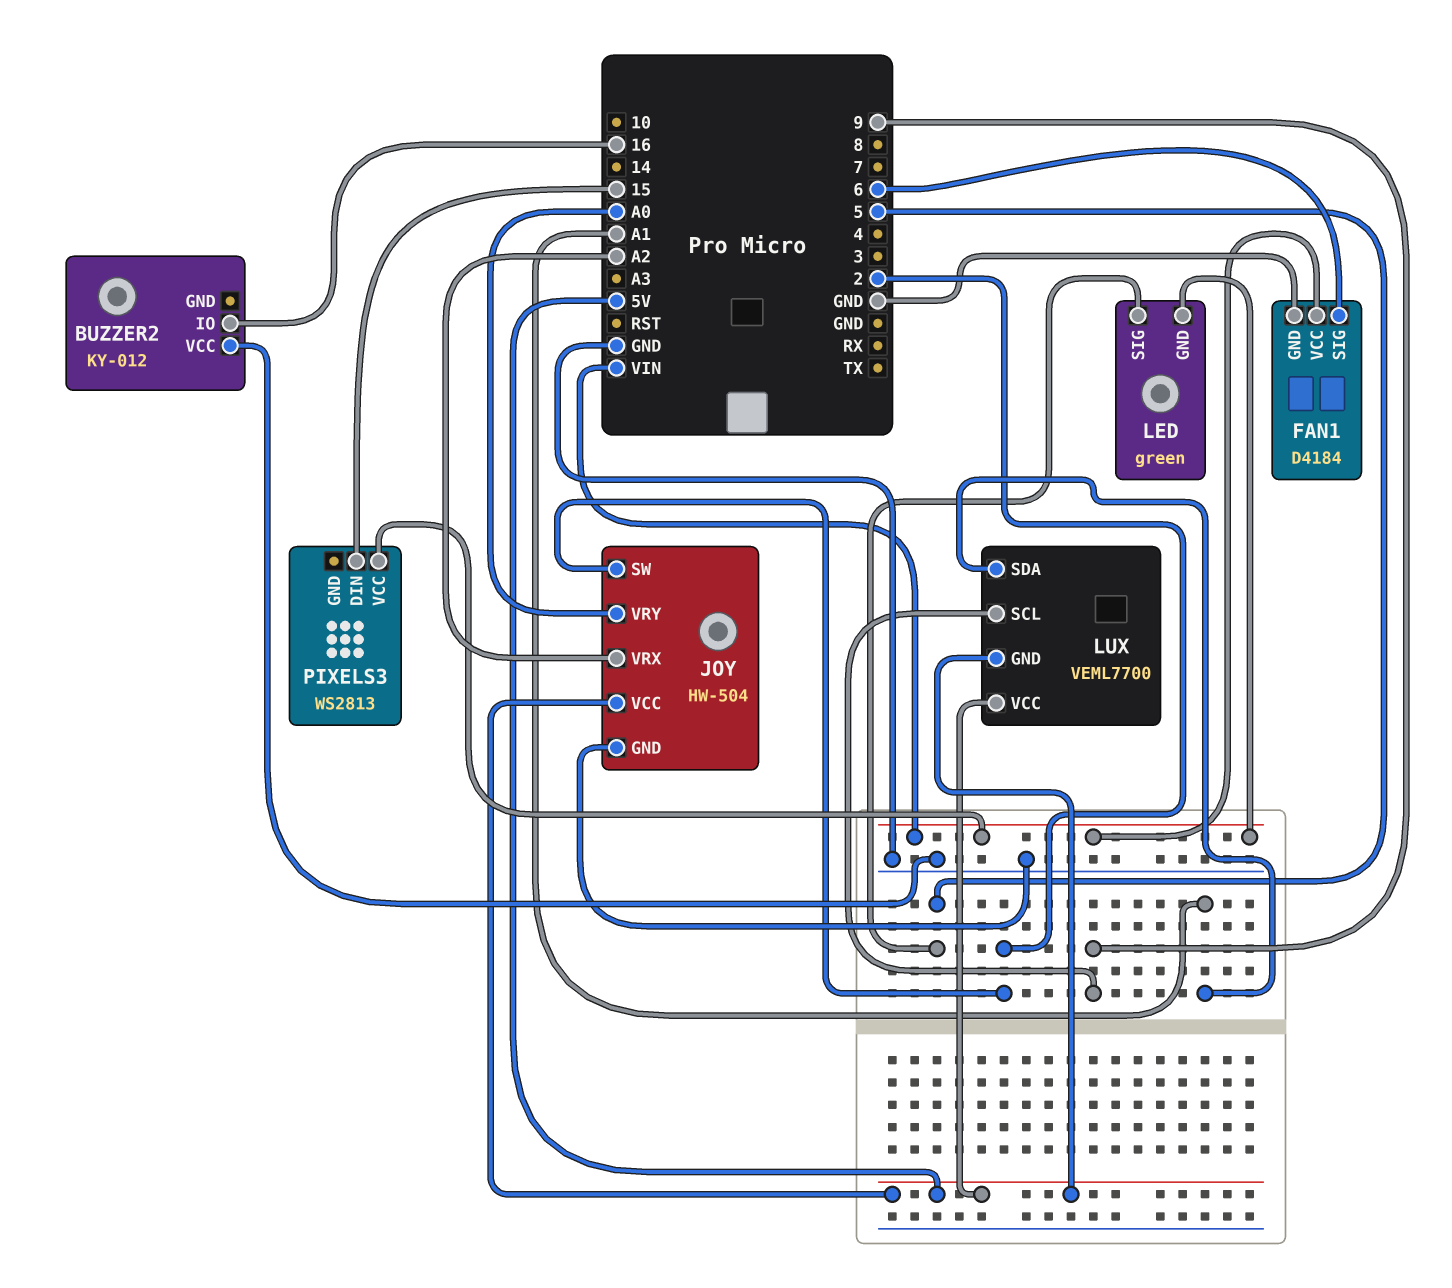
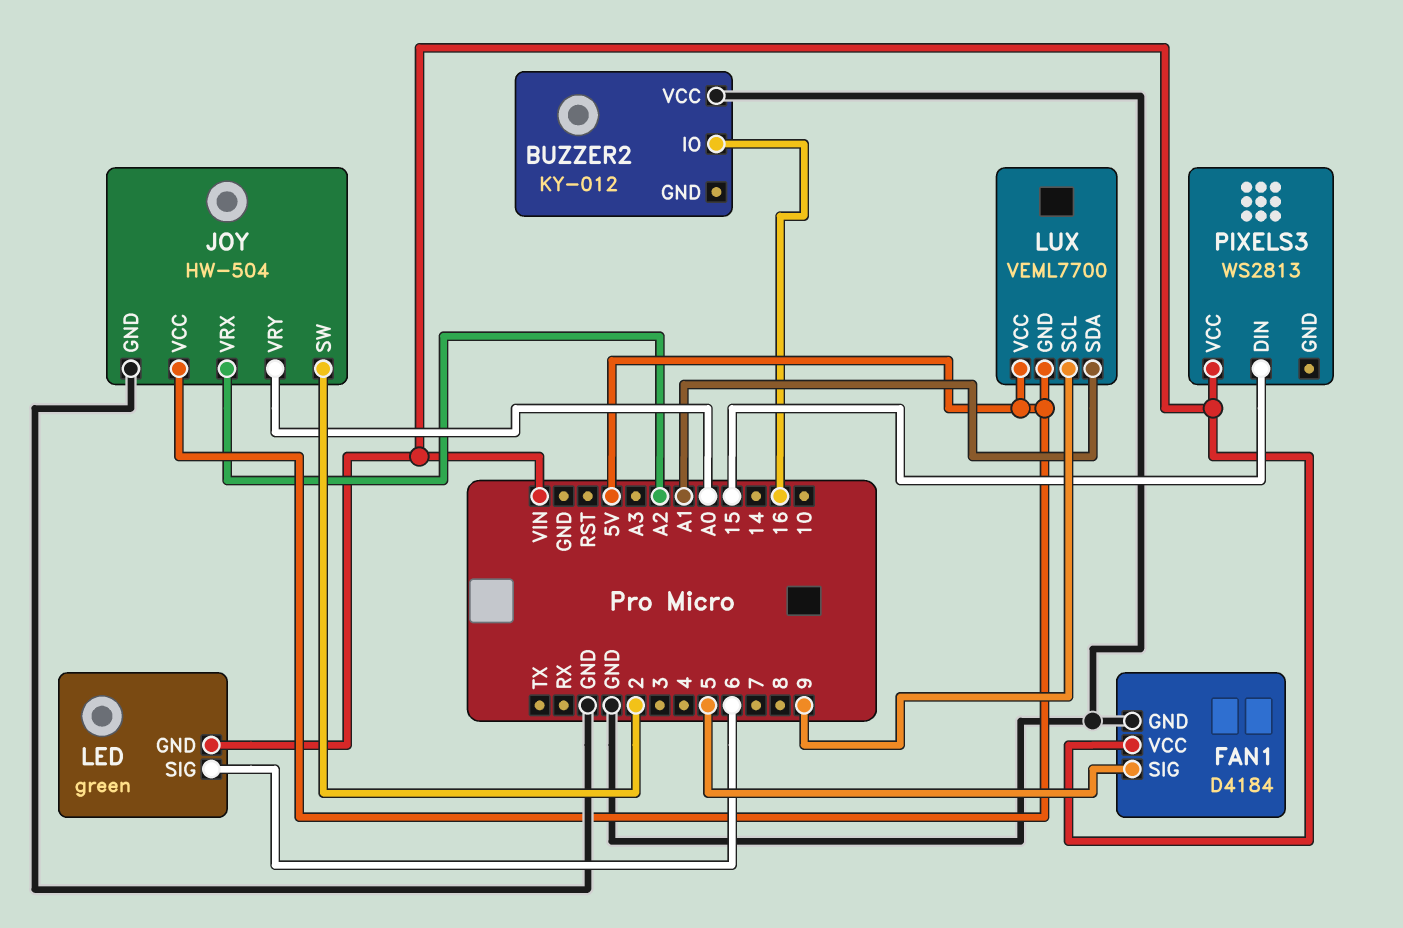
FAN1 pin SIG: 6 -> 5
LED pin SIG: 5 -> 6

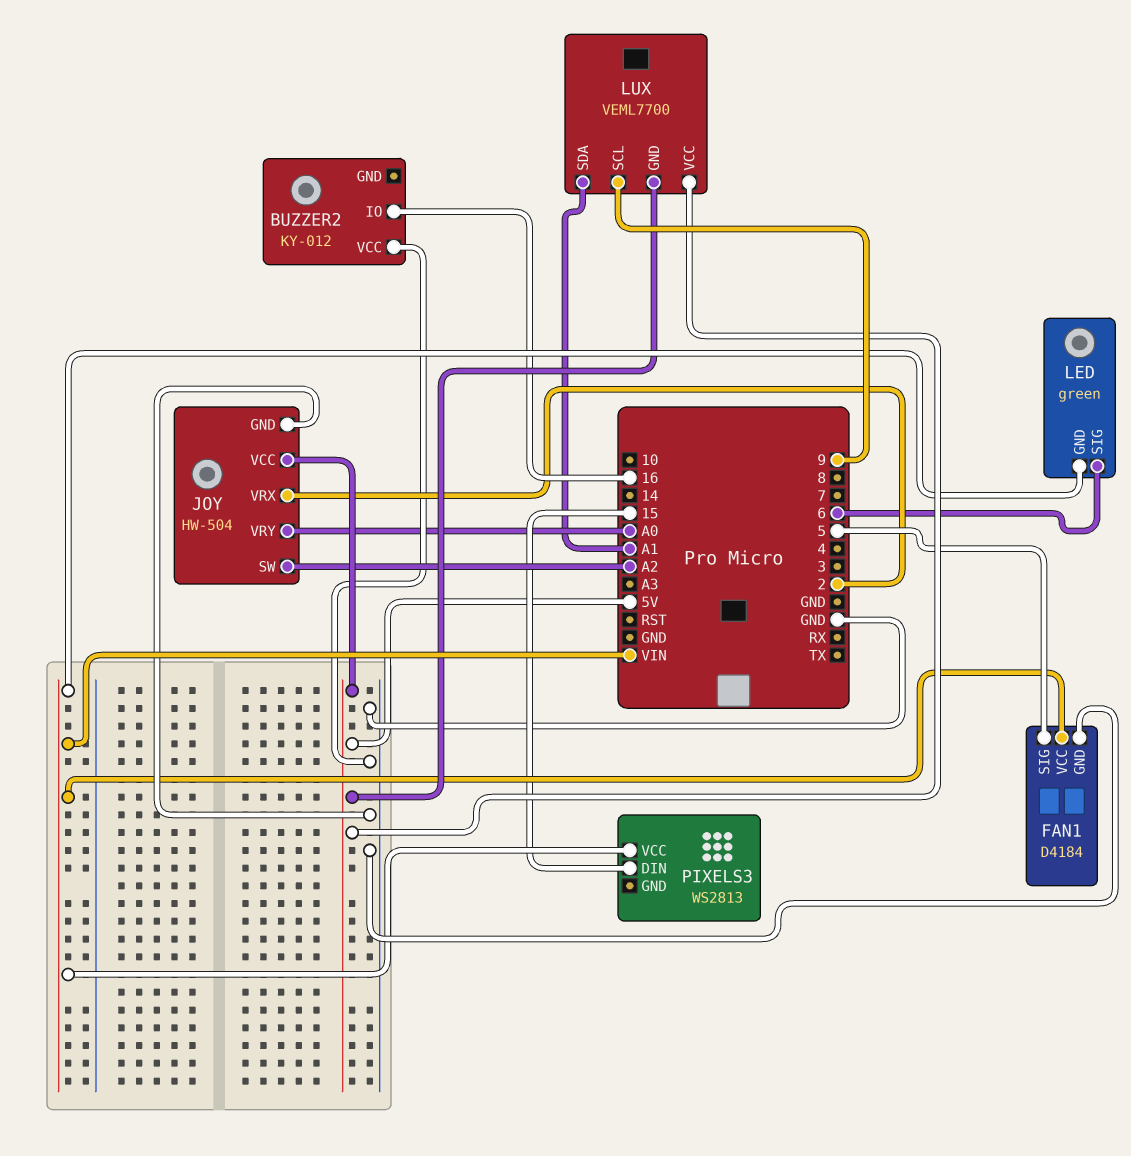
JOY pin SW: 2 -> A2
JOY pin VRX: A2 -> 2

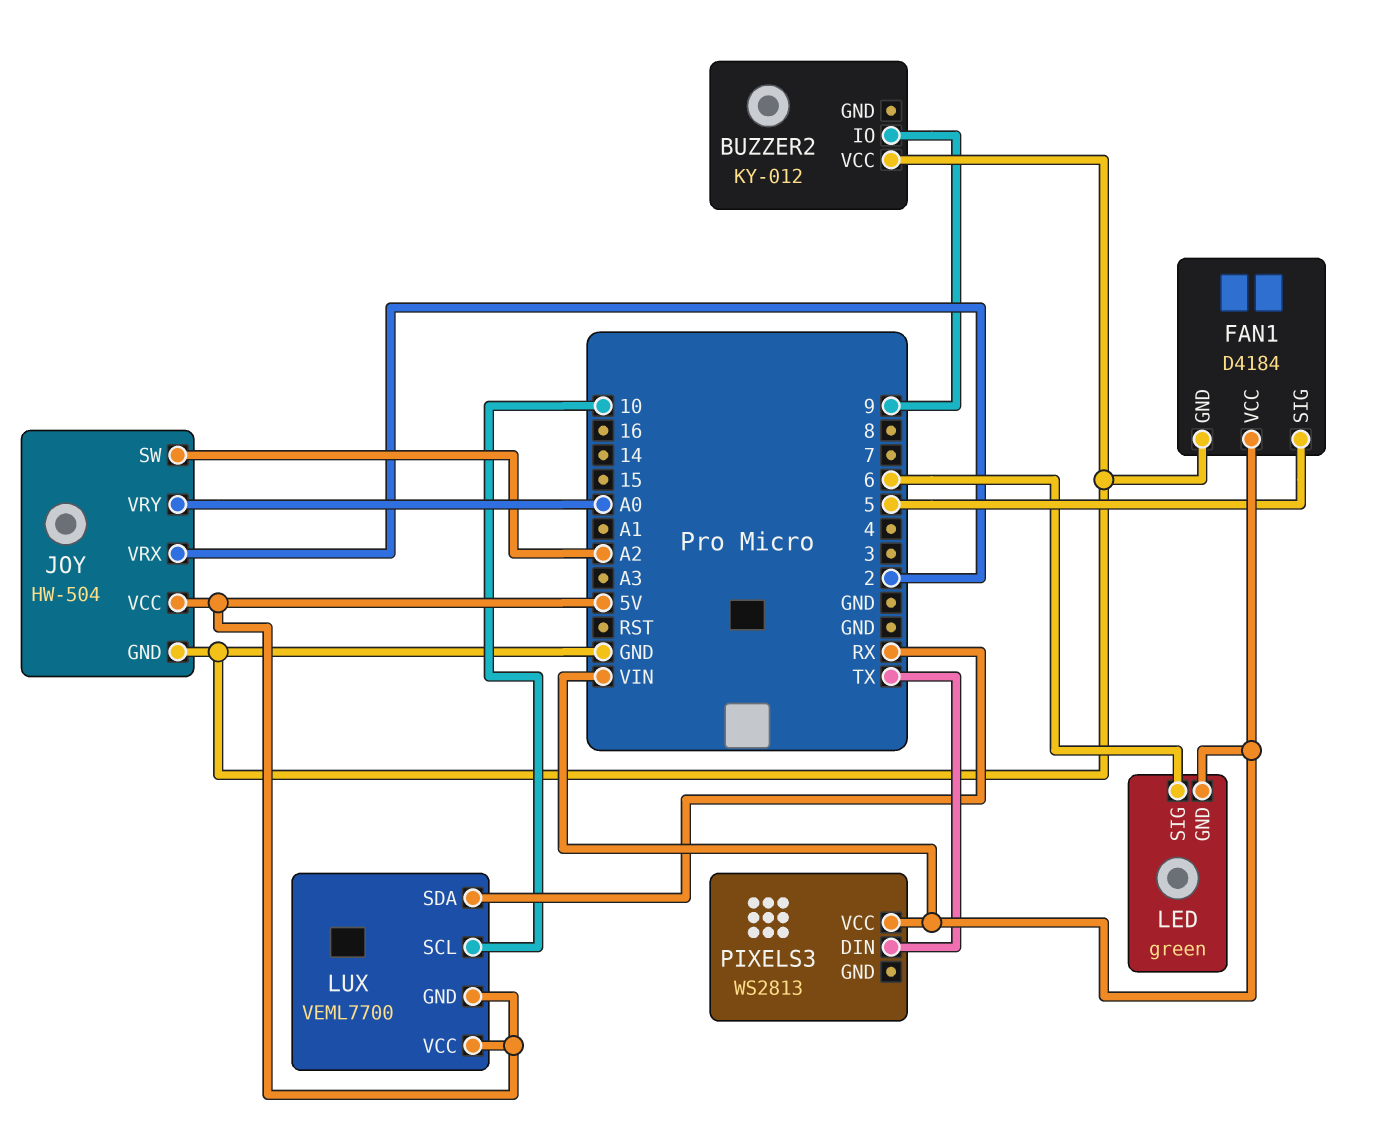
BUZZER2 pin IO: 16 -> 9
LUX pin SCL: 9 -> 10
LUX pin SDA: A1 -> RX
PIXELS3 pin DIN: 15 -> TX

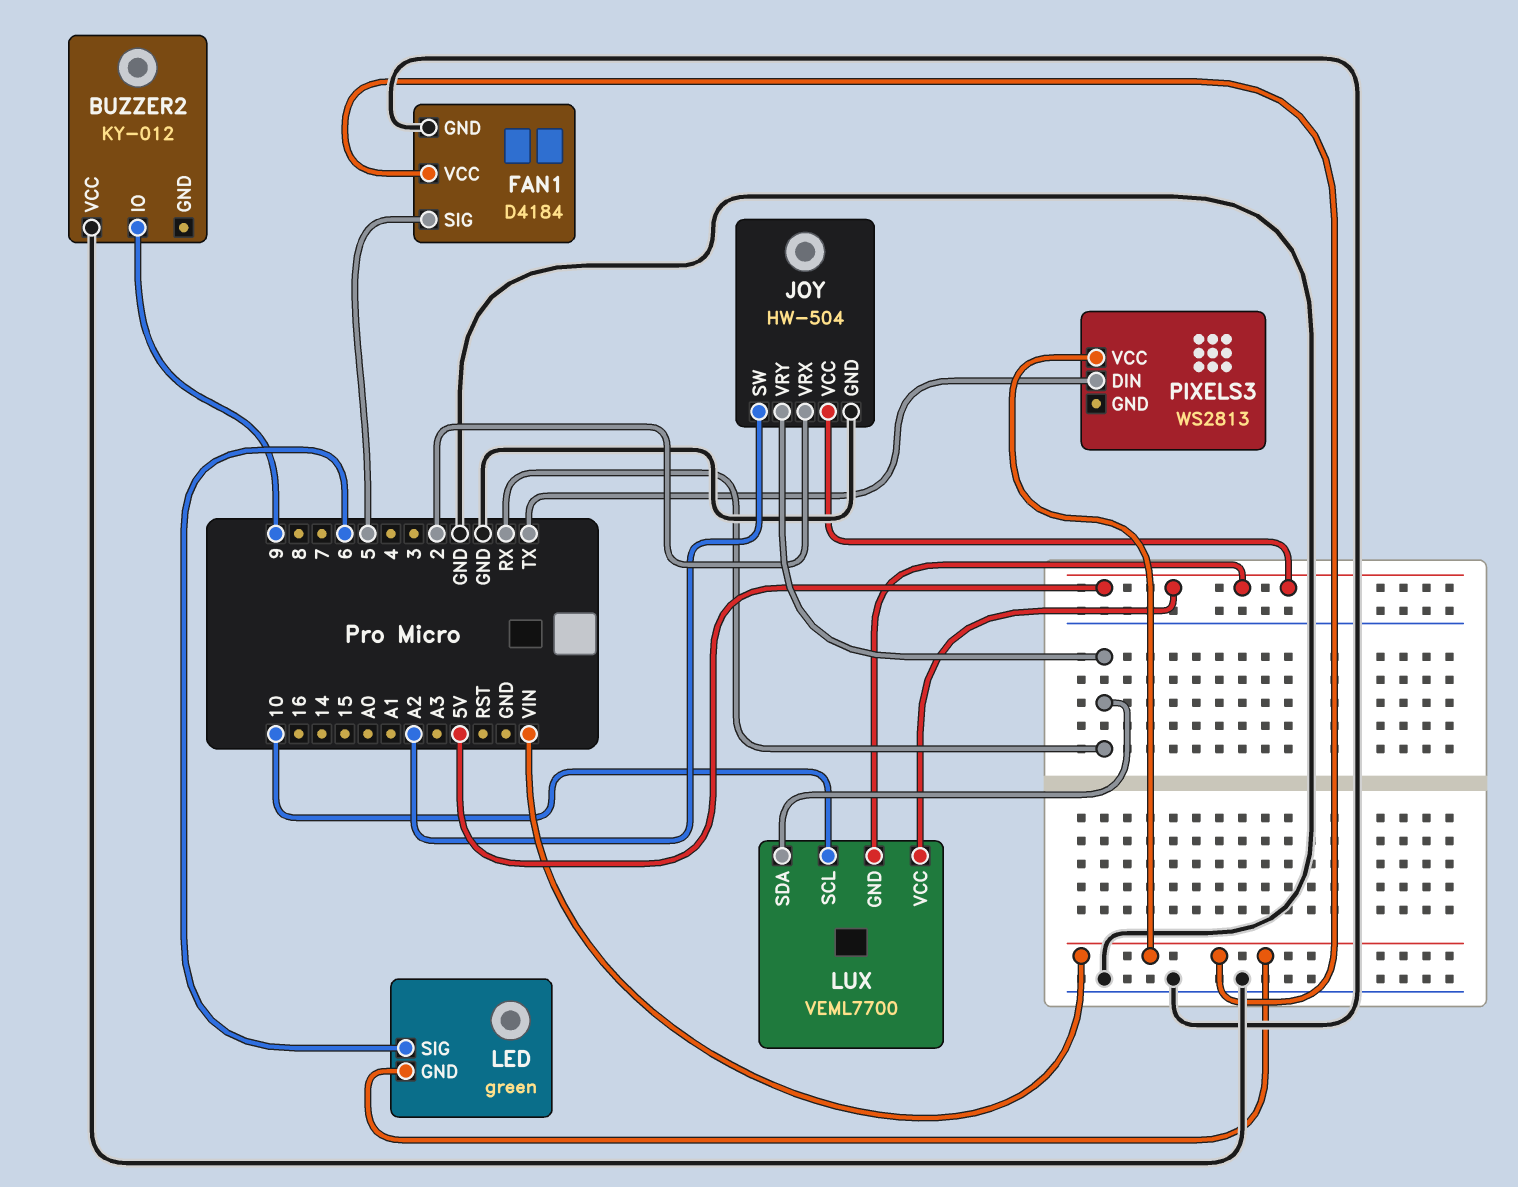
JOY pin VRY: A0 -> RX

